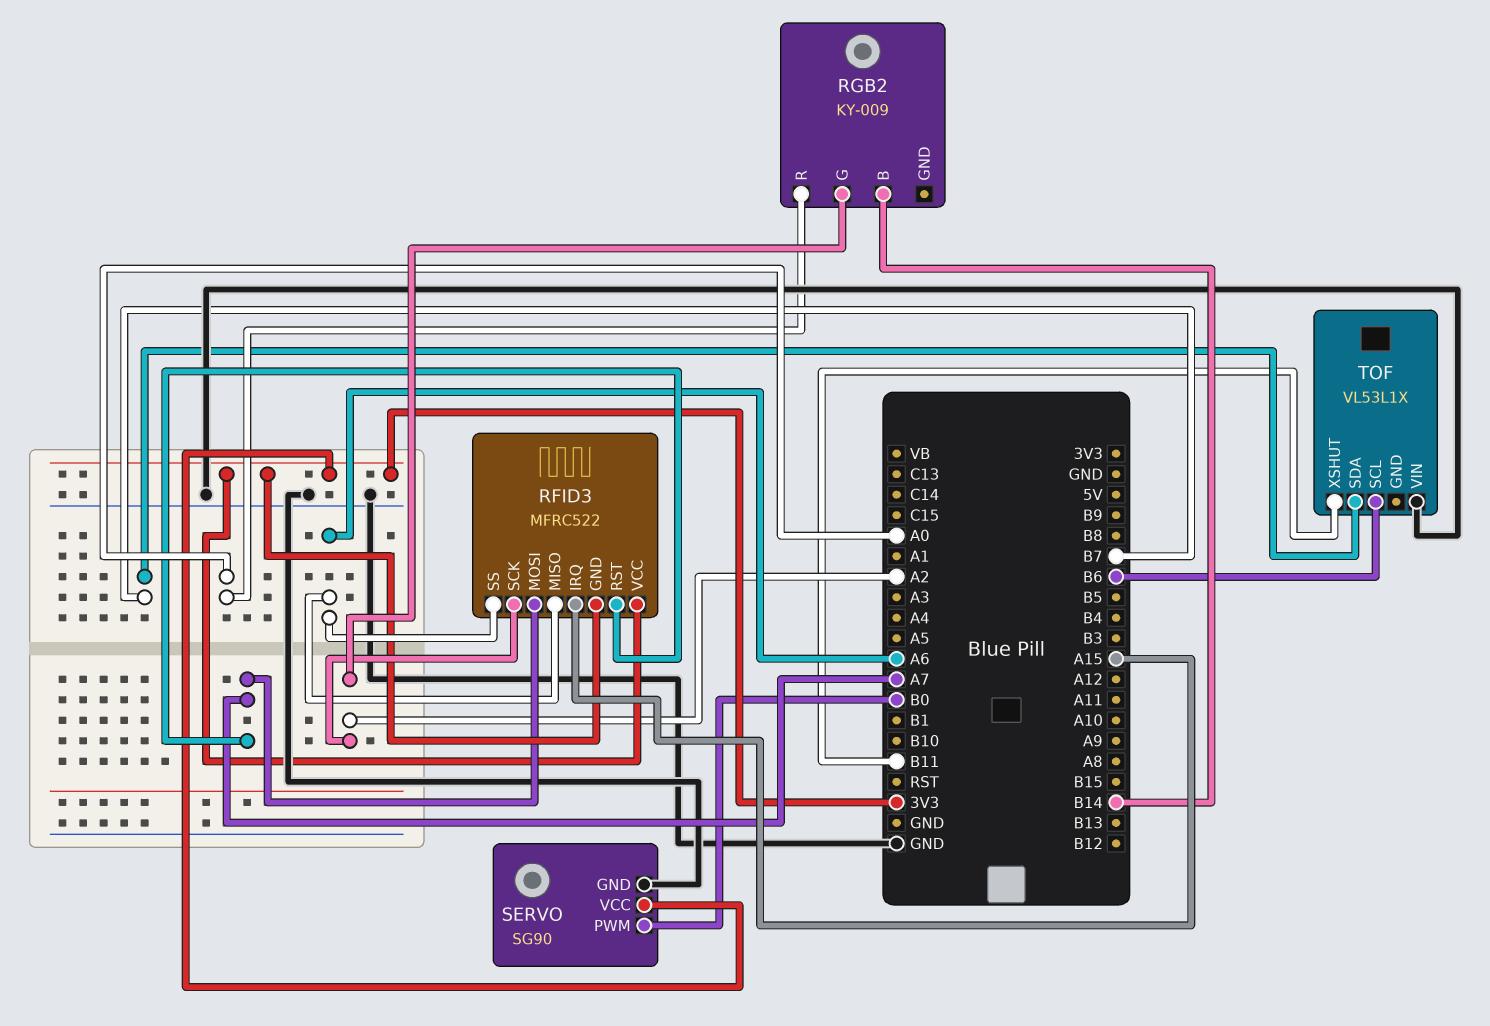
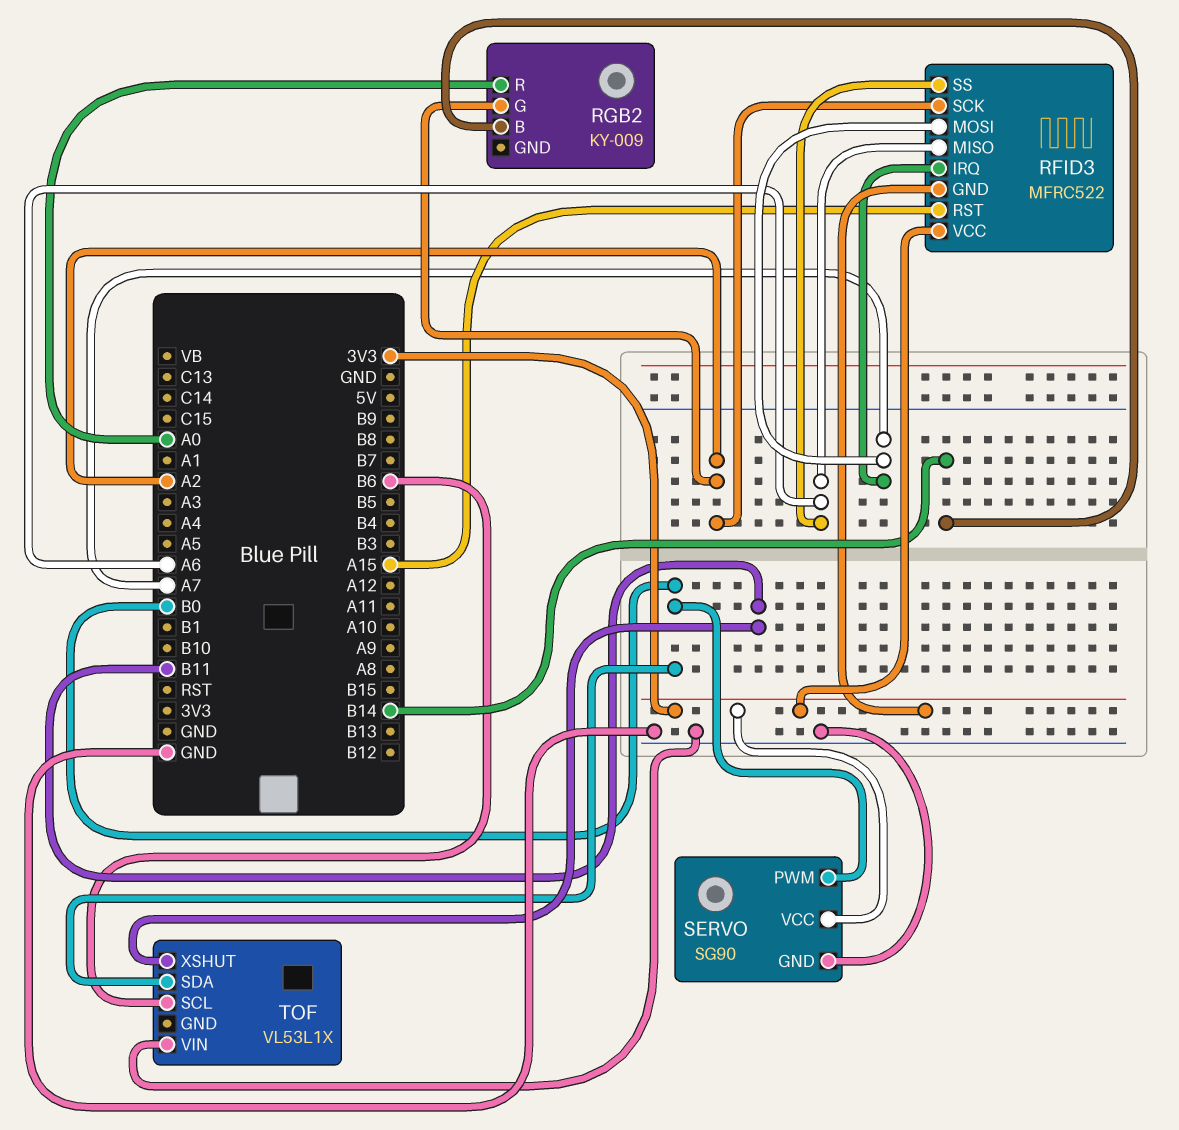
RFID3 pin IRQ: A15 -> A7
RFID3 pin RST: A7 -> A15
TOF pin SDA: B7 -> B0

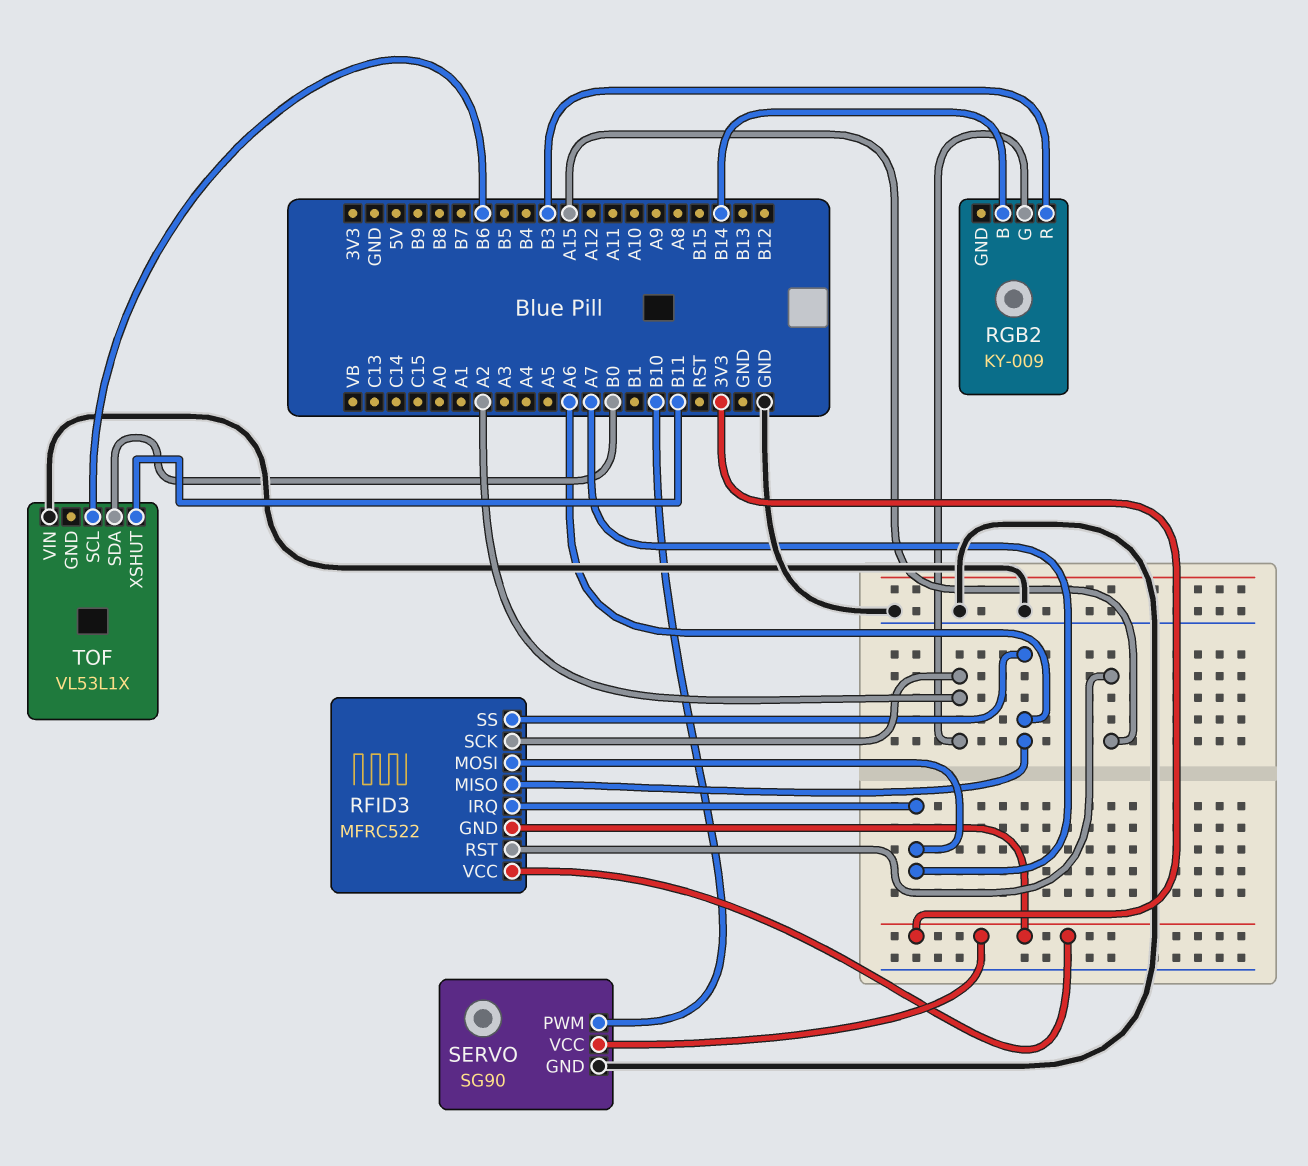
RGB2 pin R: A0 -> B3
SERVO pin PWM: B0 -> B10

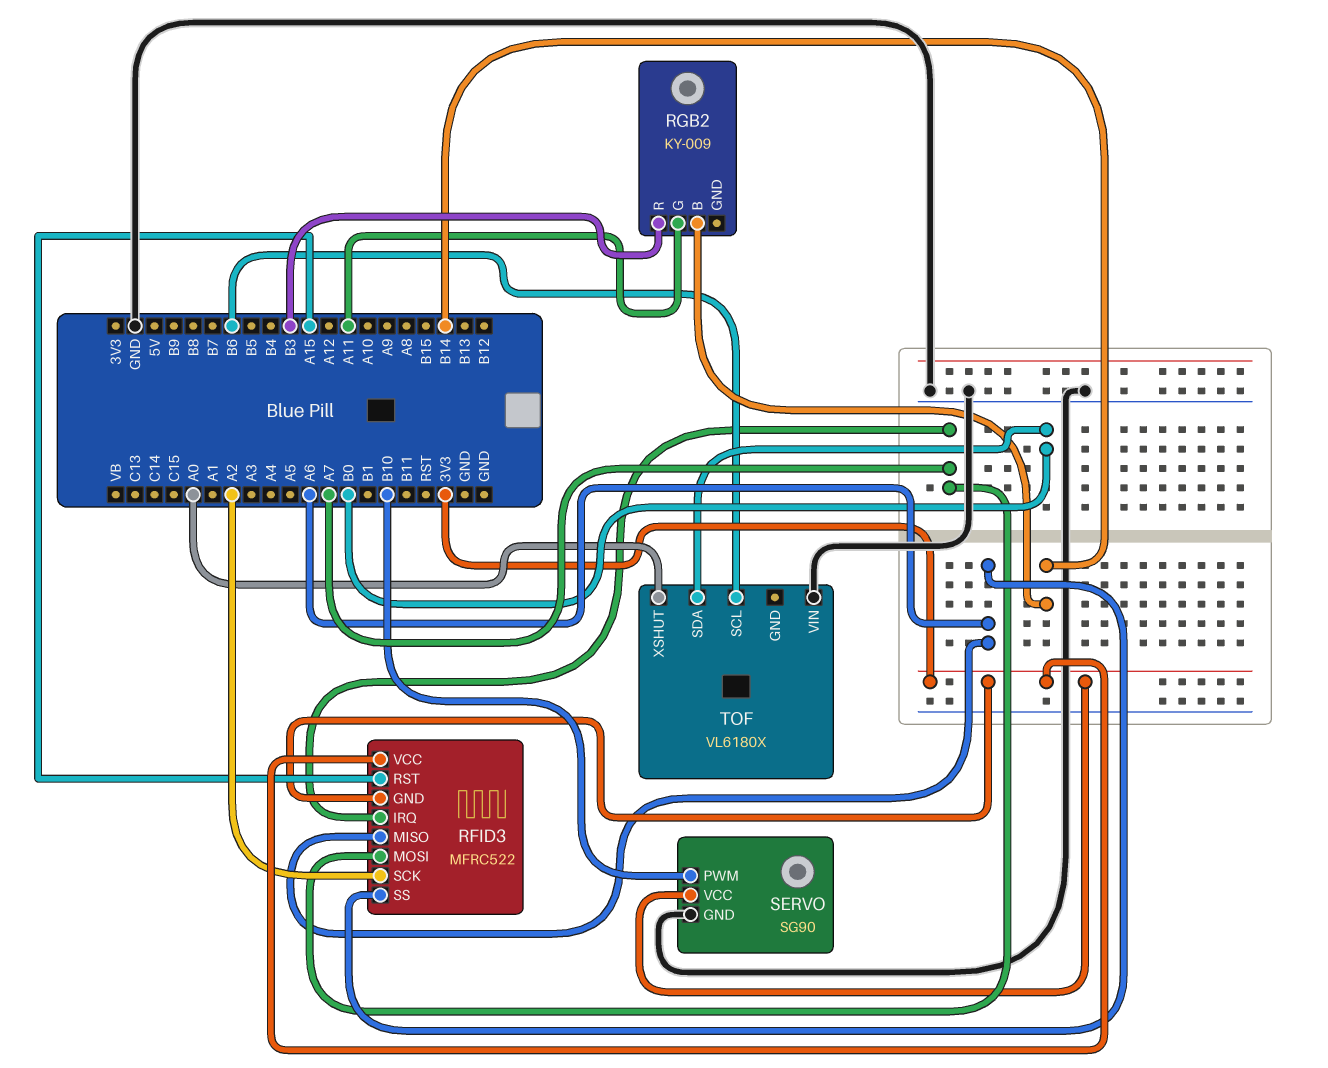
RGB2 pin G: A2 -> A11
TOF: VL53L1X -> VL6180X
TOF pin XSHUT: B11 -> A0

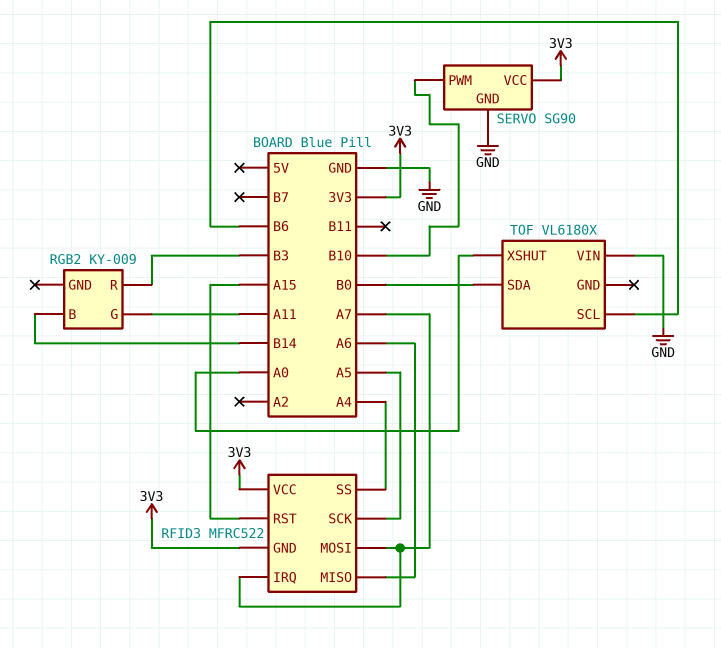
RFID3 pin SCK: A2 -> A5
RFID3 pin SS: A6 -> A4

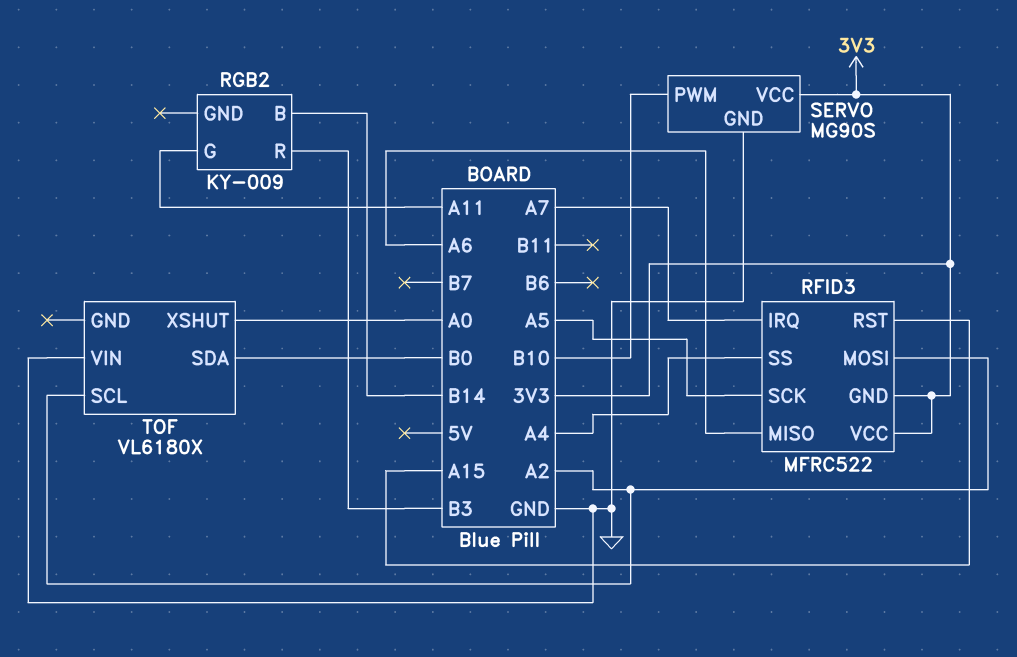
RFID3 pin MOSI: A7 -> A2
SERVO: SG90 -> MG90S
TOF pin SCL: B6 -> A2

